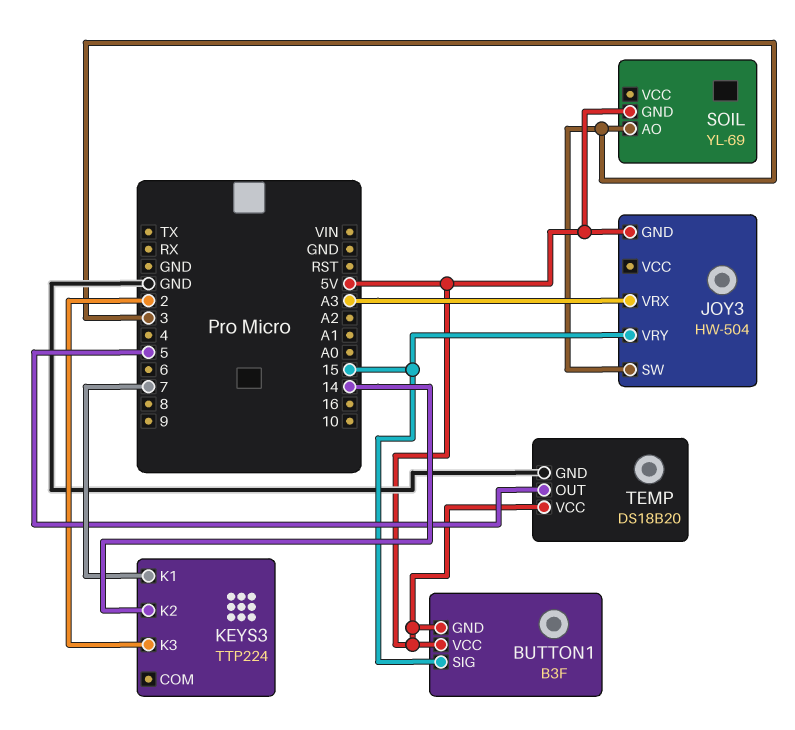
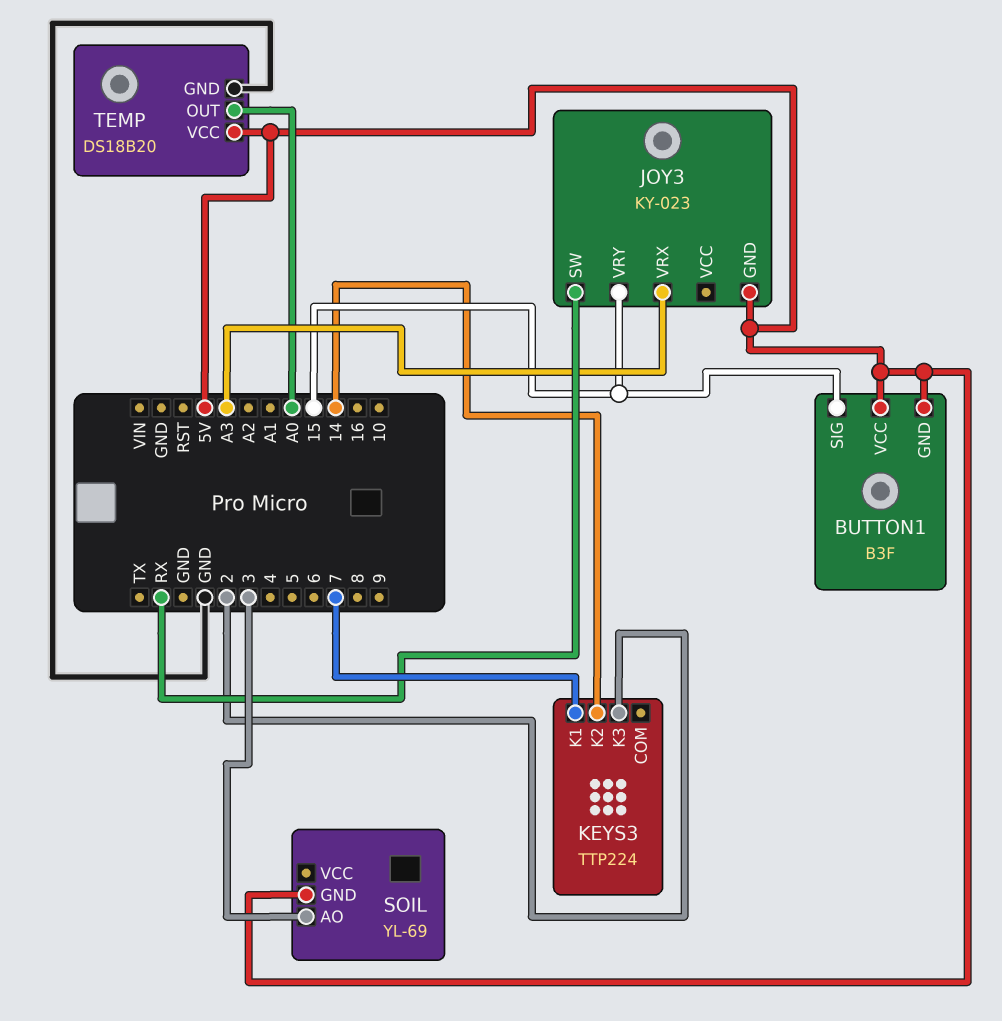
JOY3: HW-504 -> KY-023
JOY3 pin SW: 3 -> RX
TEMP pin OUT: 5 -> A0

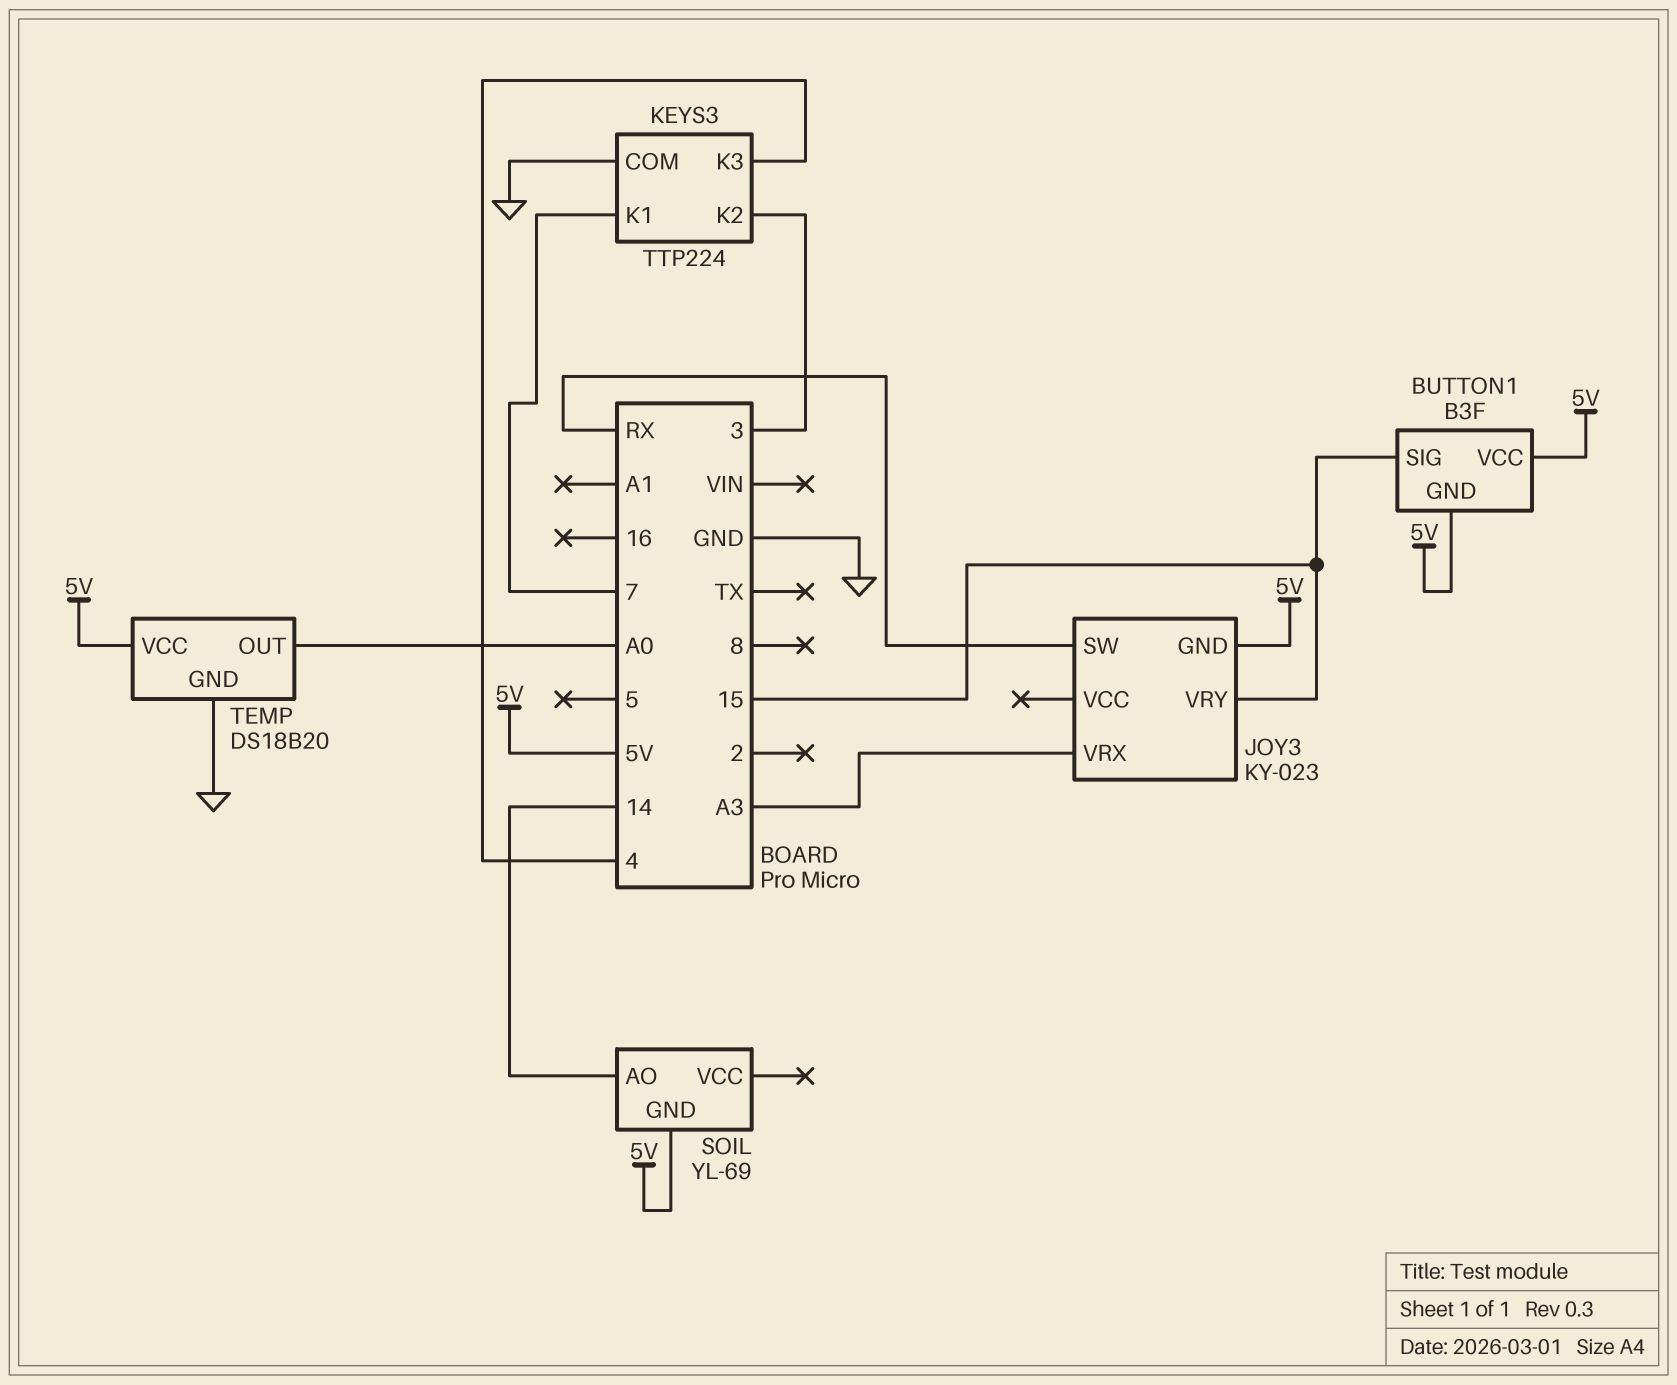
KEYS3 pin COM: none -> GND
KEYS3 pin K2: 14 -> 3
KEYS3 pin K3: 2 -> 4
SOIL pin AO: 3 -> 14

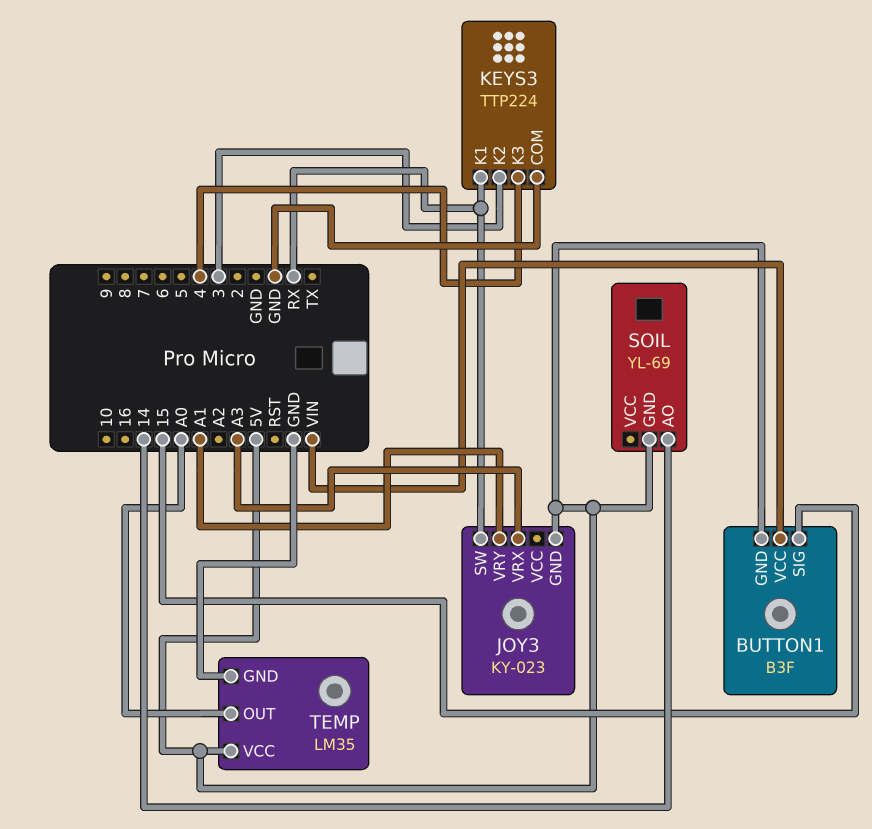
BUTTON1 pin VCC: 5V -> VIN
JOY3 pin VRY: 15 -> A1
KEYS3 pin K1: 7 -> RX
TEMP: DS18B20 -> LM35

